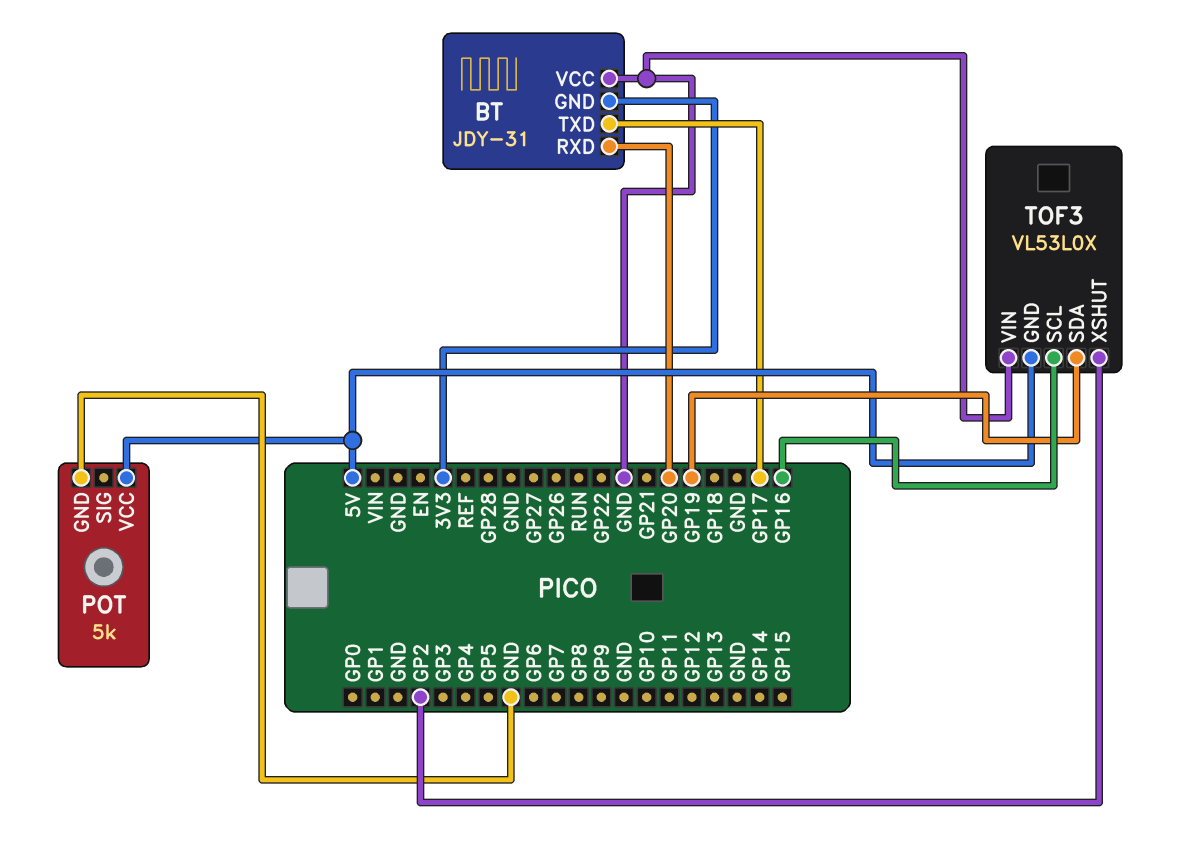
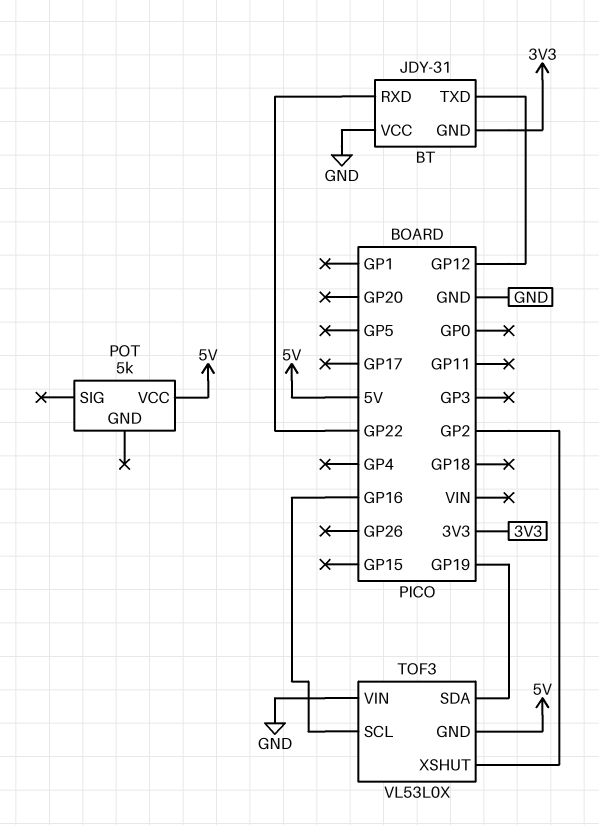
BT pin RXD: GP20 -> GP22
BT pin TXD: GP17 -> GP12
POT pin GND: GND -> none

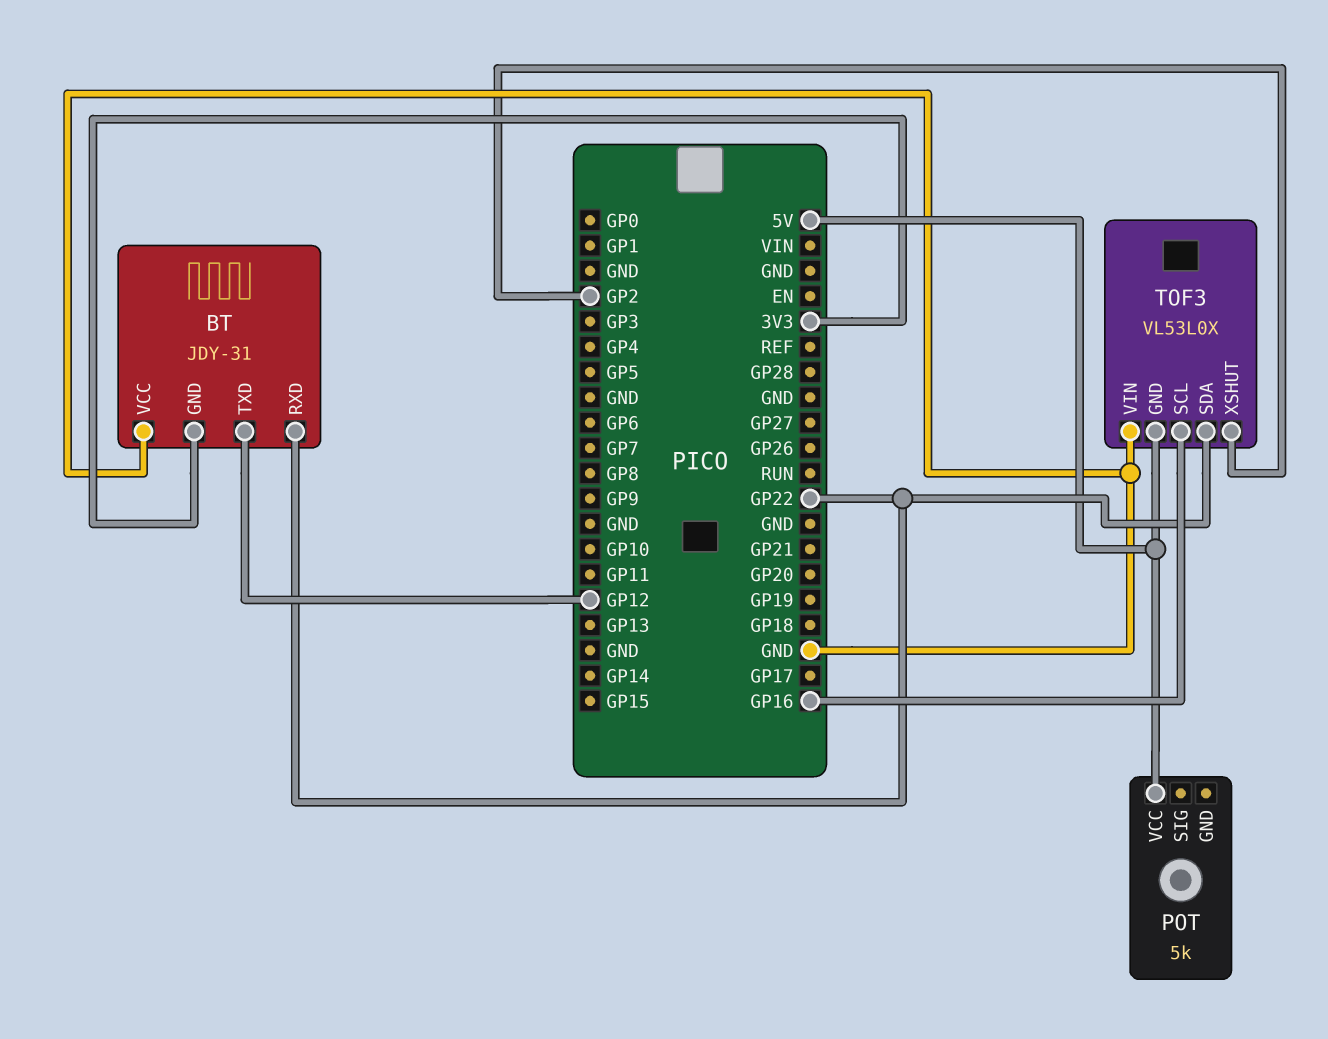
TOF3 pin SDA: GP19 -> GP22

